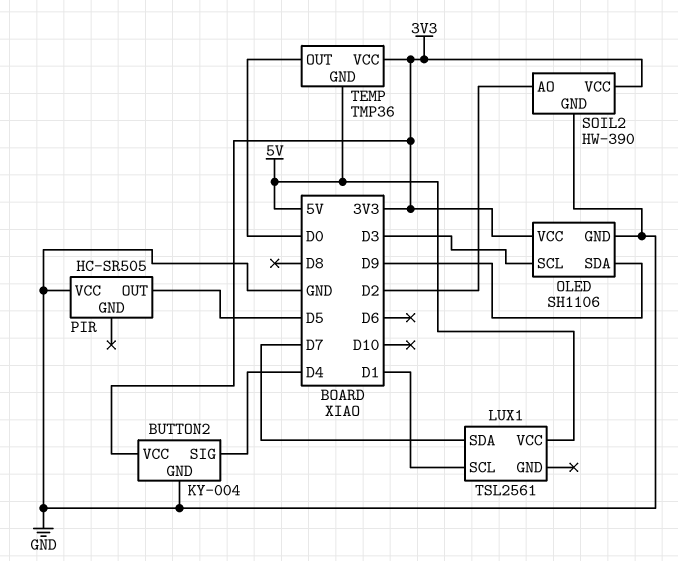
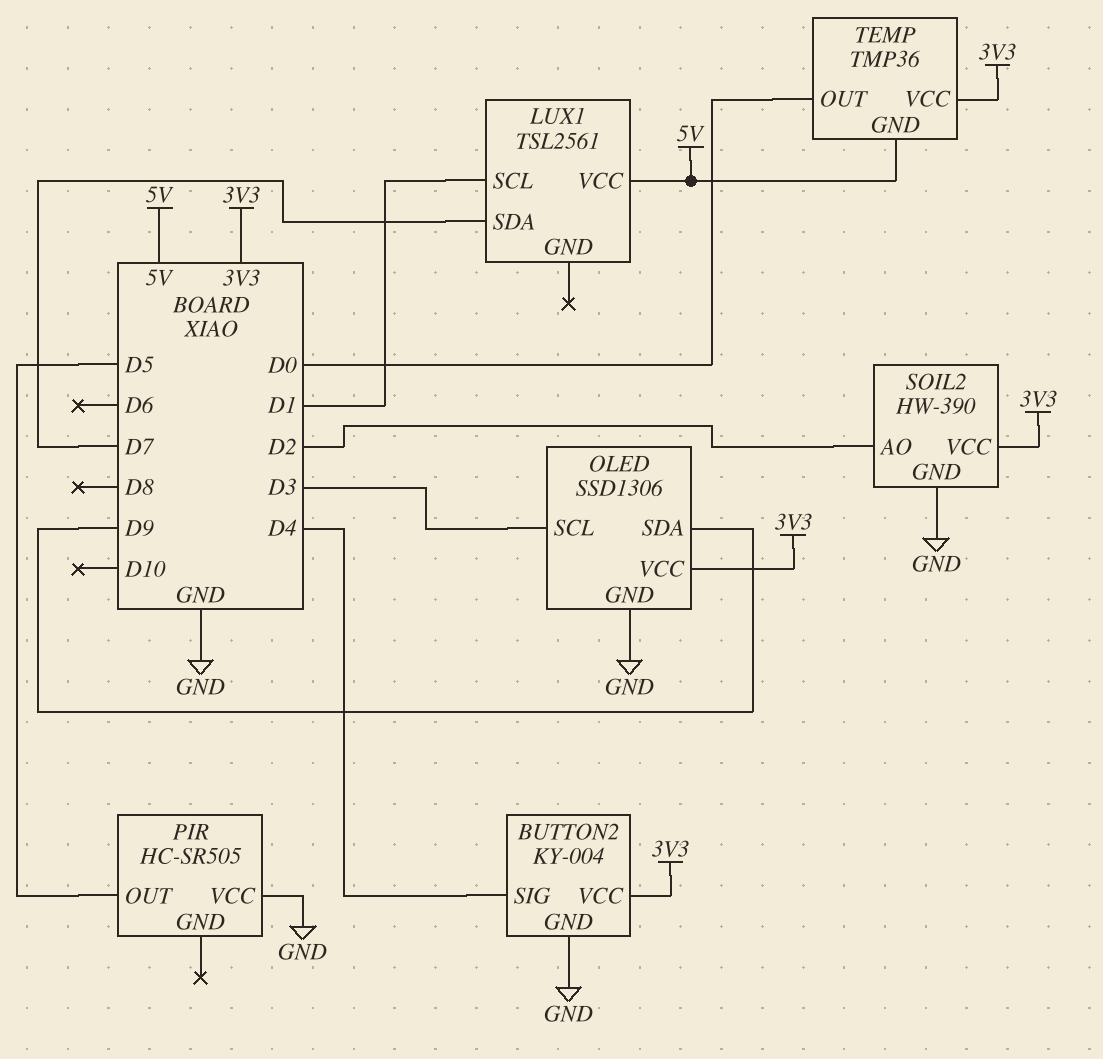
OLED: SH1106 -> SSD1306

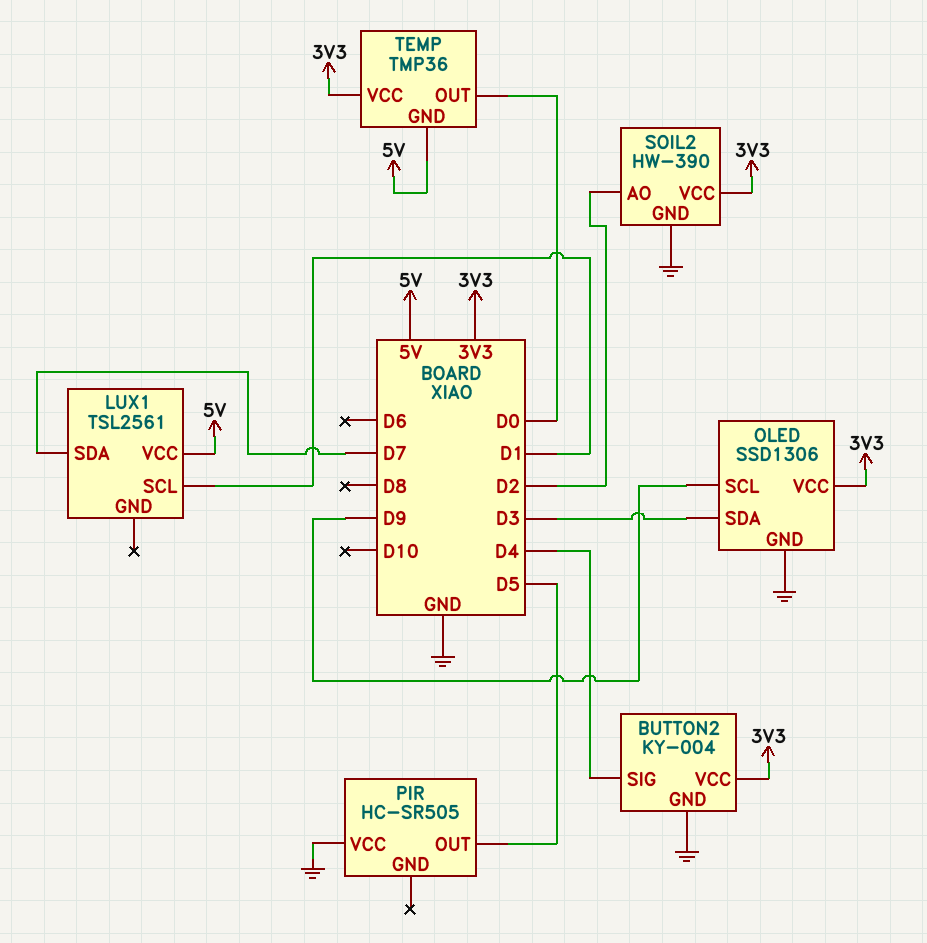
OLED pin SCL: D3 -> D9
OLED pin SDA: D9 -> D3

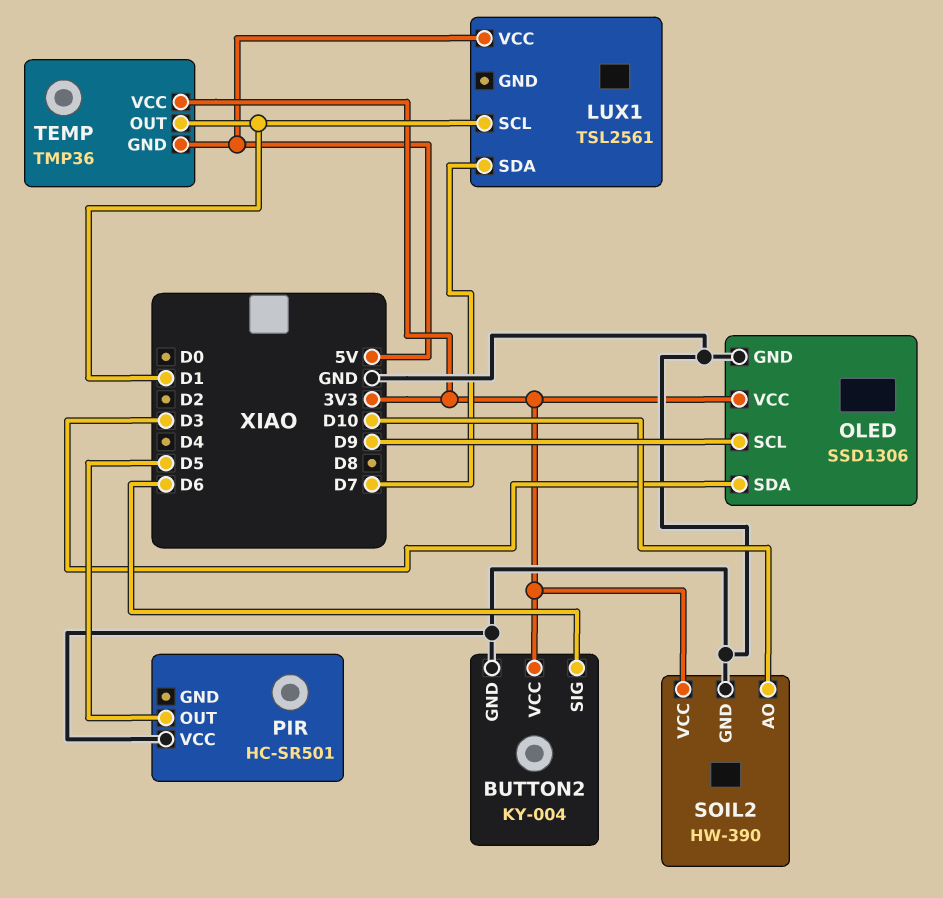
BUTTON2 pin SIG: D4 -> D6
PIR: HC-SR505 -> HC-SR501
SOIL2 pin AO: D2 -> D10
TEMP pin OUT: D0 -> D1

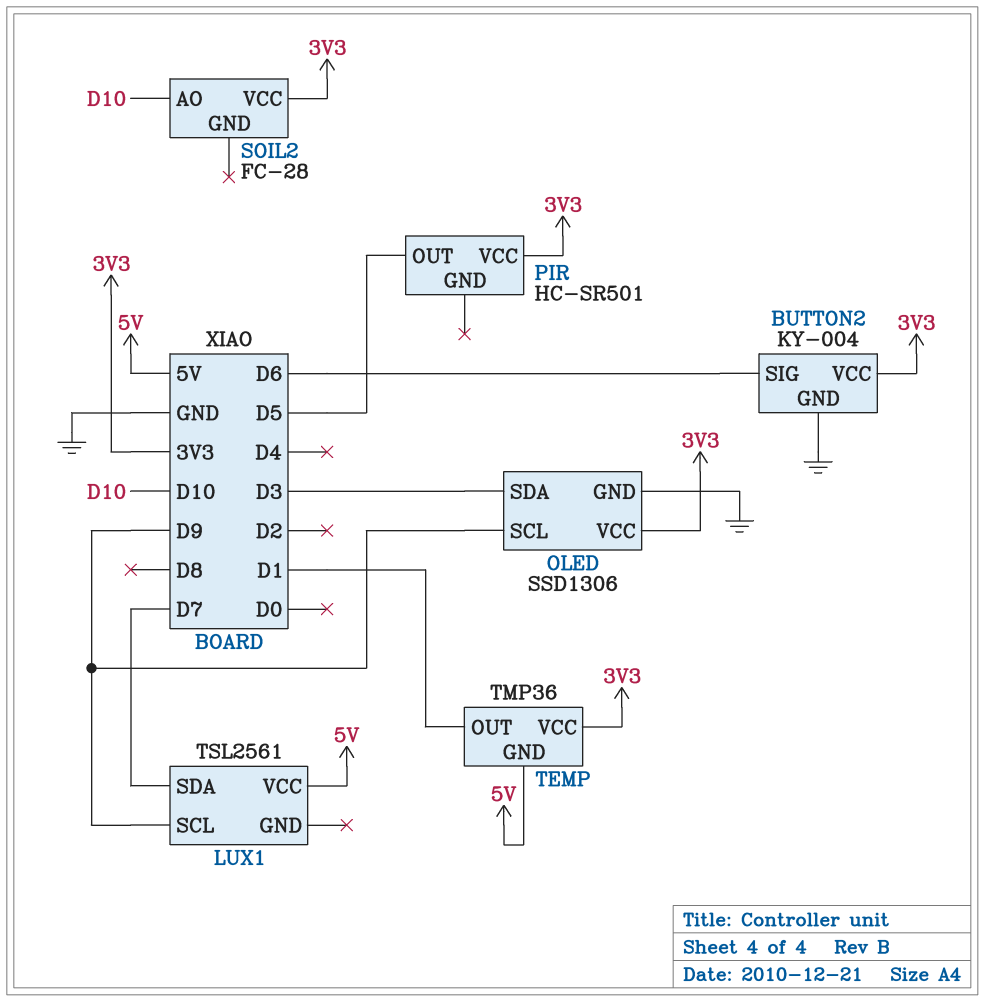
LUX1 pin SCL: D1 -> D9
PIR pin VCC: GND -> 3V3
SOIL2: HW-390 -> FC-28
SOIL2 pin GND: GND -> none

